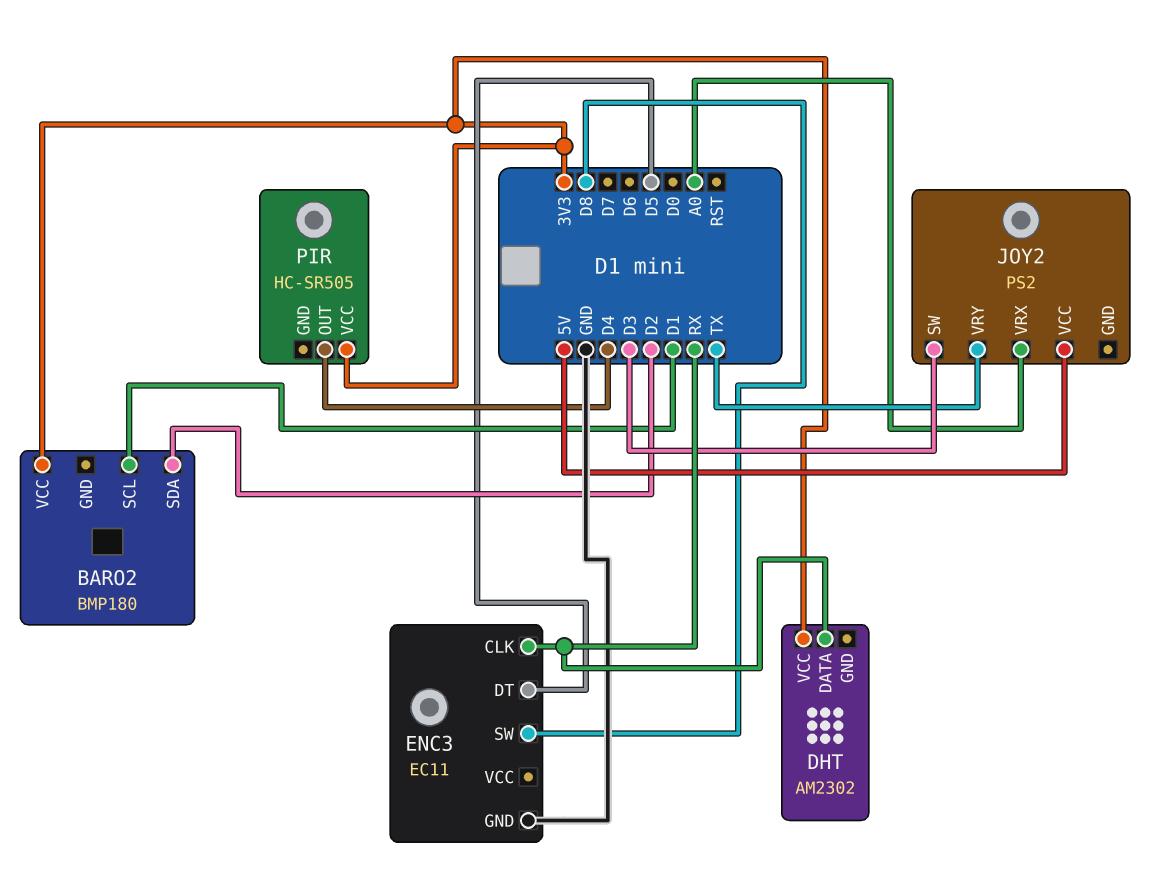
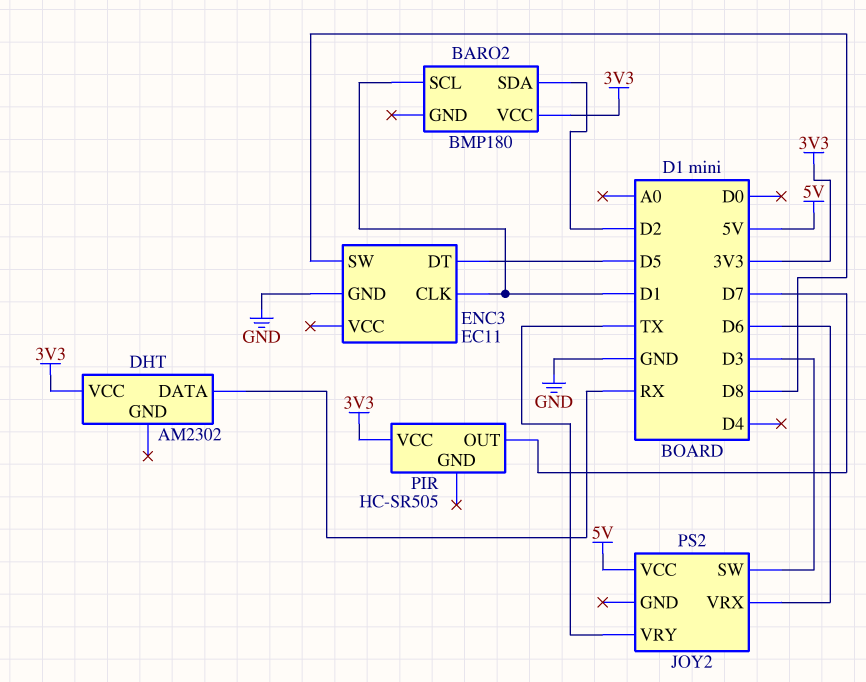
ENC3 pin CLK: RX -> D1
JOY2 pin VRX: A0 -> D6
PIR pin OUT: D4 -> D7

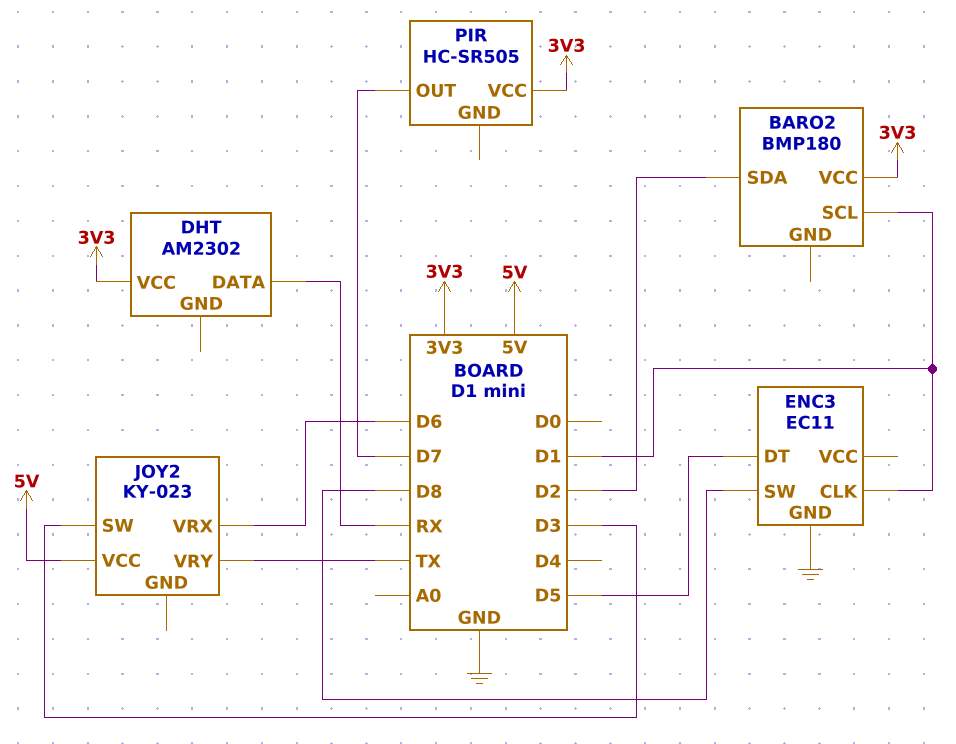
JOY2: PS2 -> KY-023

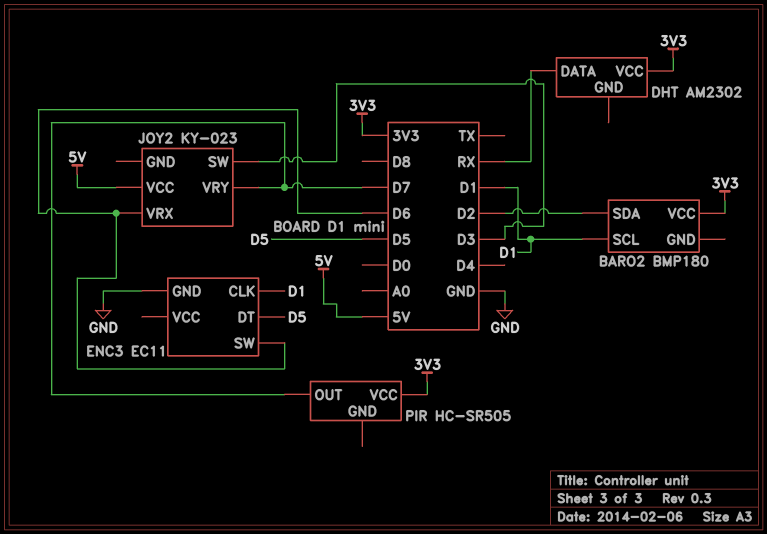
ENC3 pin SW: D8 -> D6
JOY2 pin VRY: TX -> D7

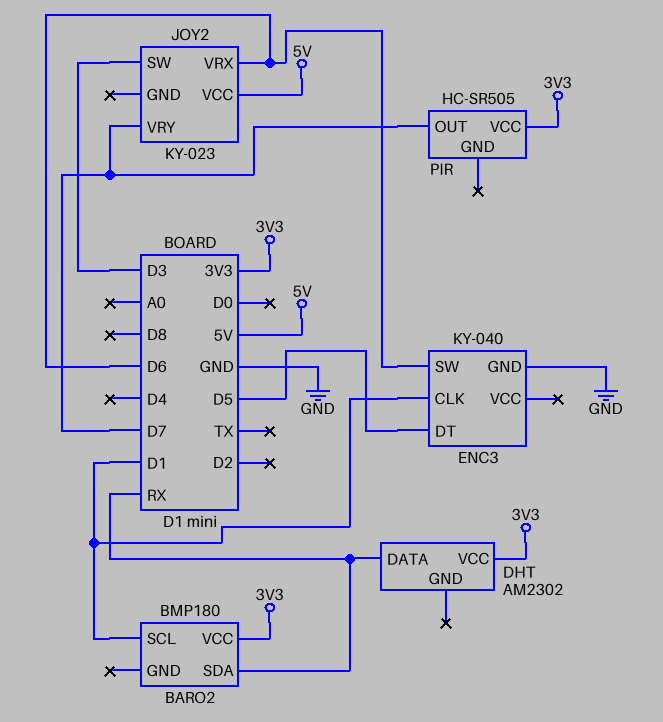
BARO2 pin SDA: D2 -> RX
ENC3: EC11 -> KY-040

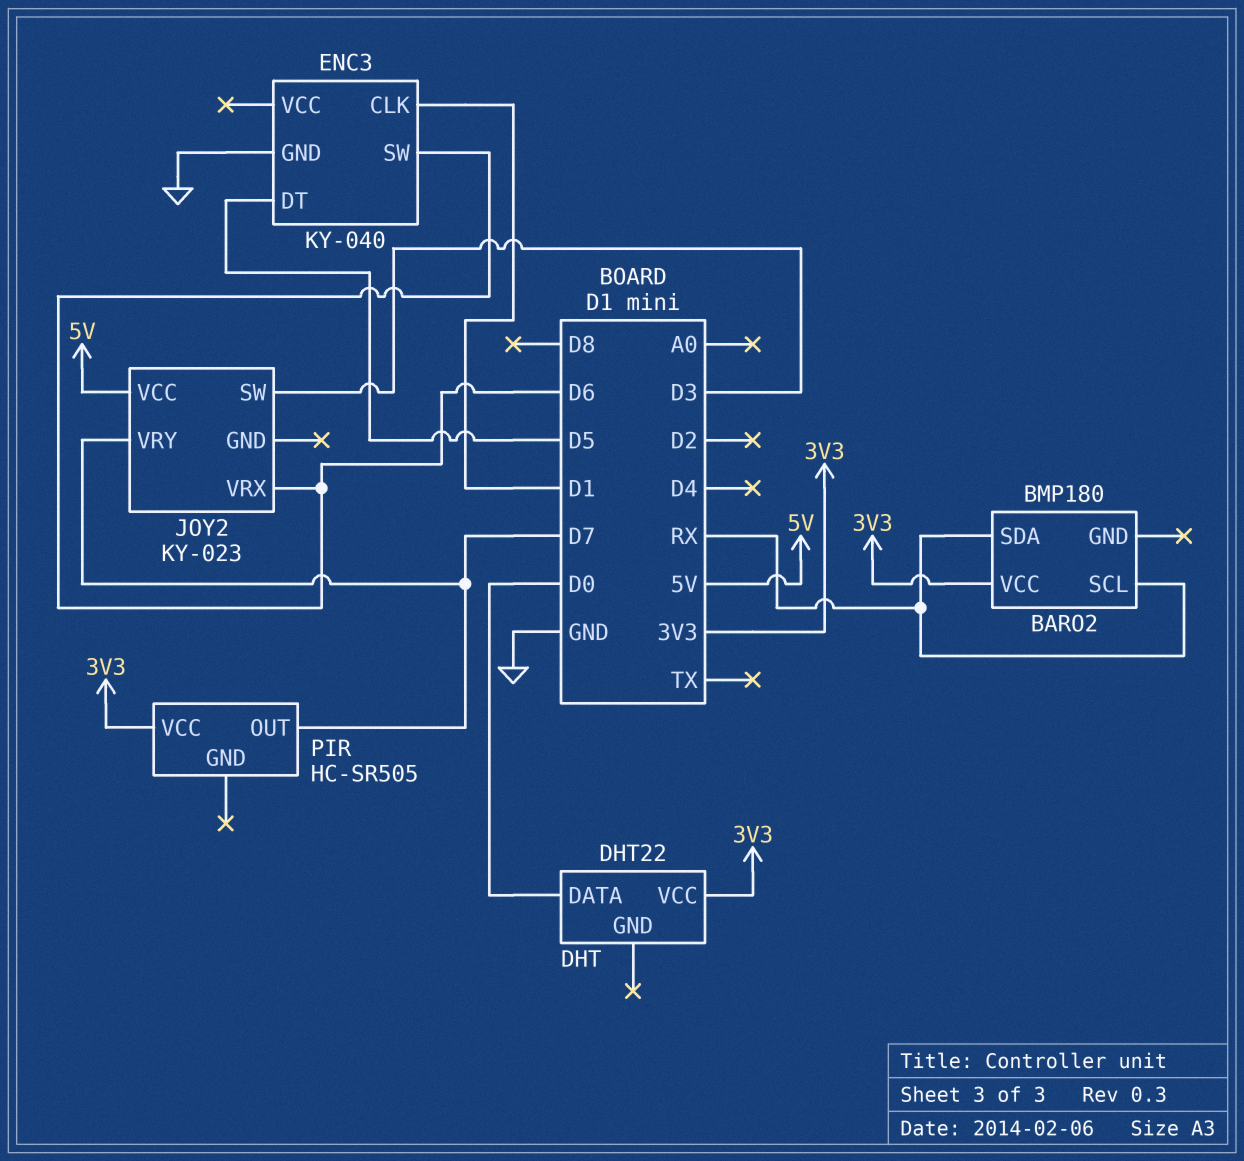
BARO2 pin SCL: D1 -> RX
DHT: AM2302 -> DHT22
DHT pin DATA: RX -> D0

